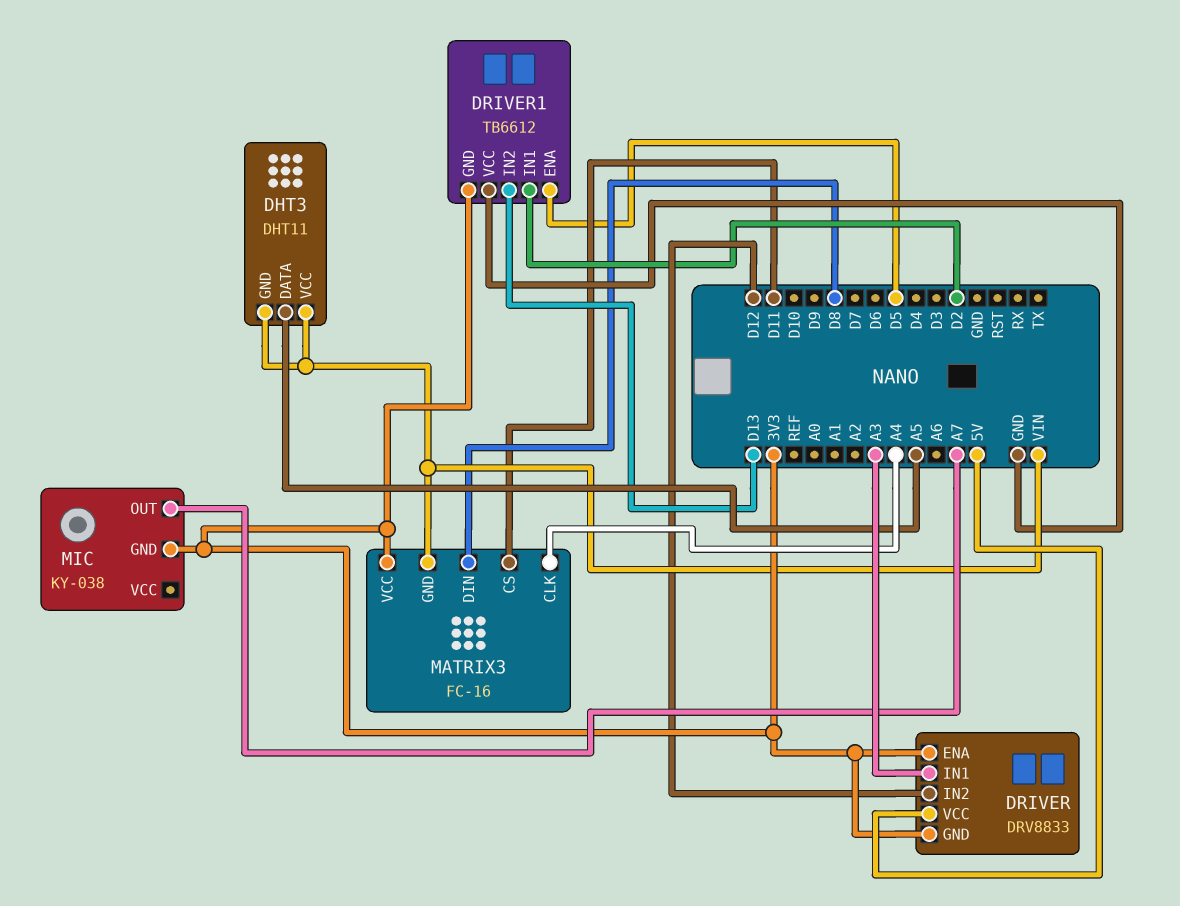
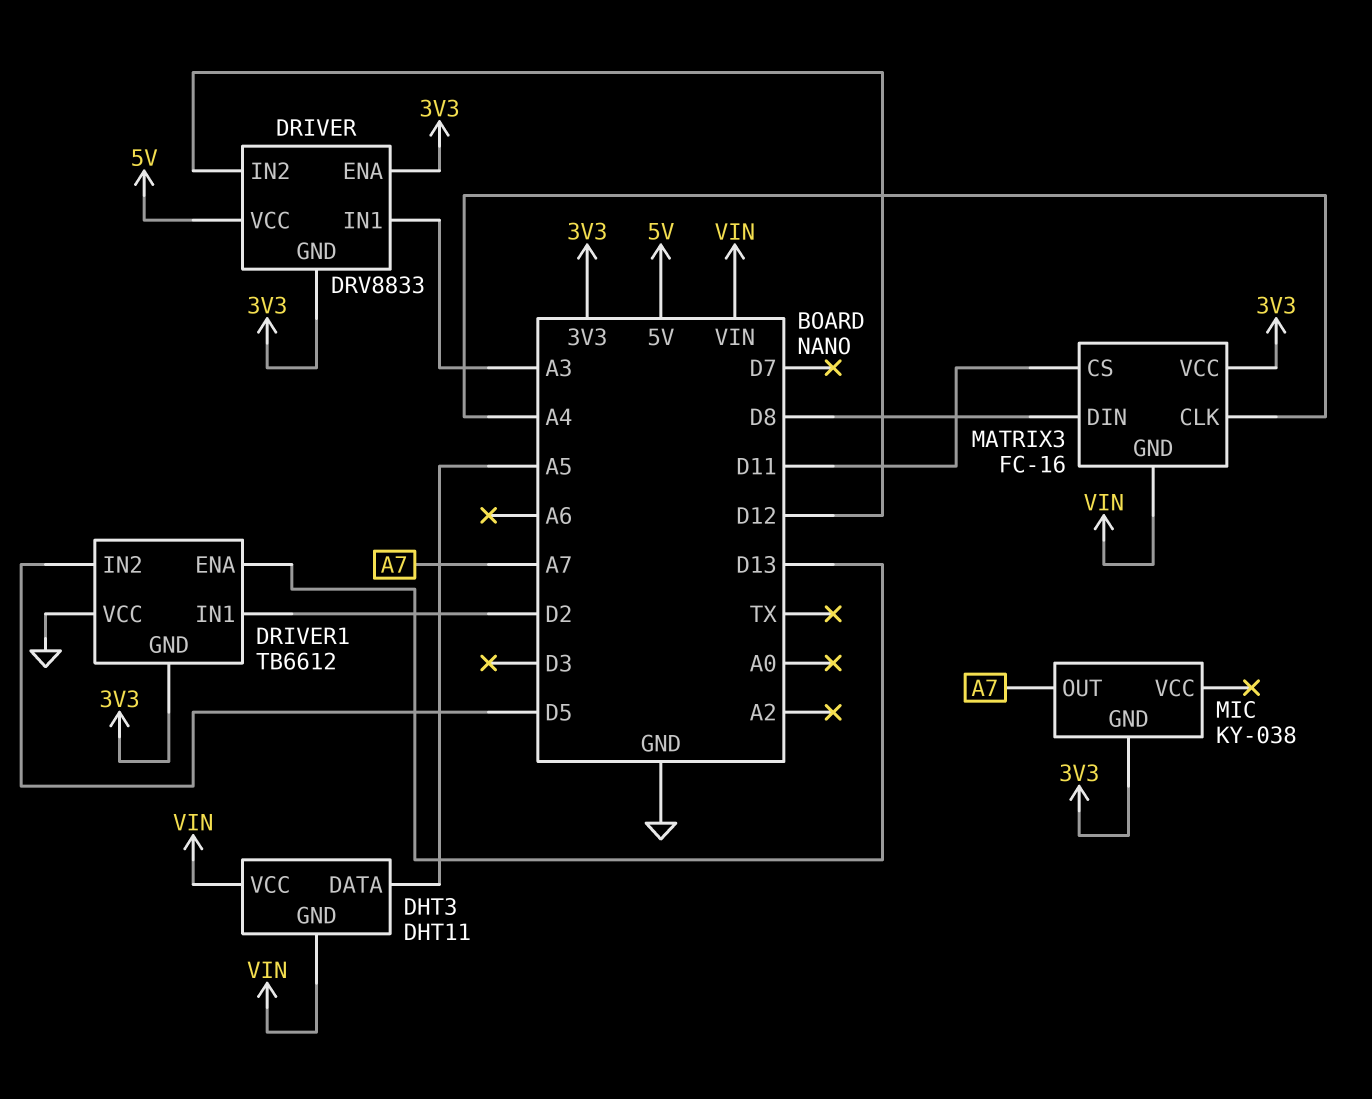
DRIVER1 pin ENA: D5 -> D13
DRIVER1 pin IN2: D13 -> D5

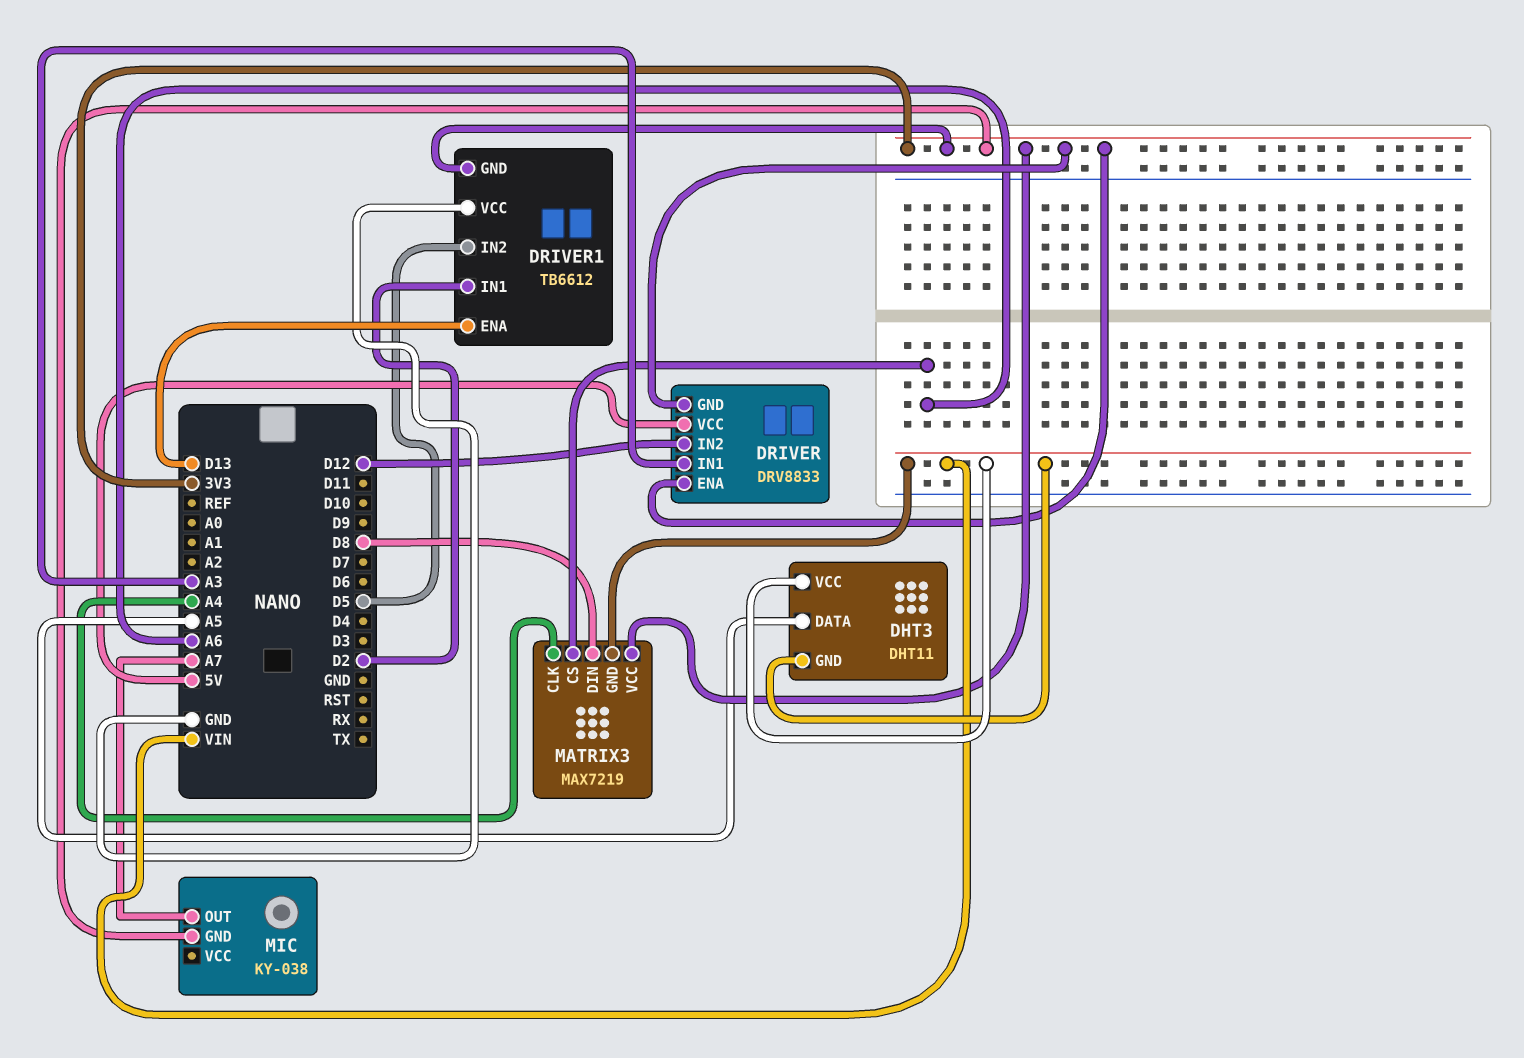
MATRIX3: FC-16 -> MAX7219
MATRIX3 pin CS: D11 -> A6

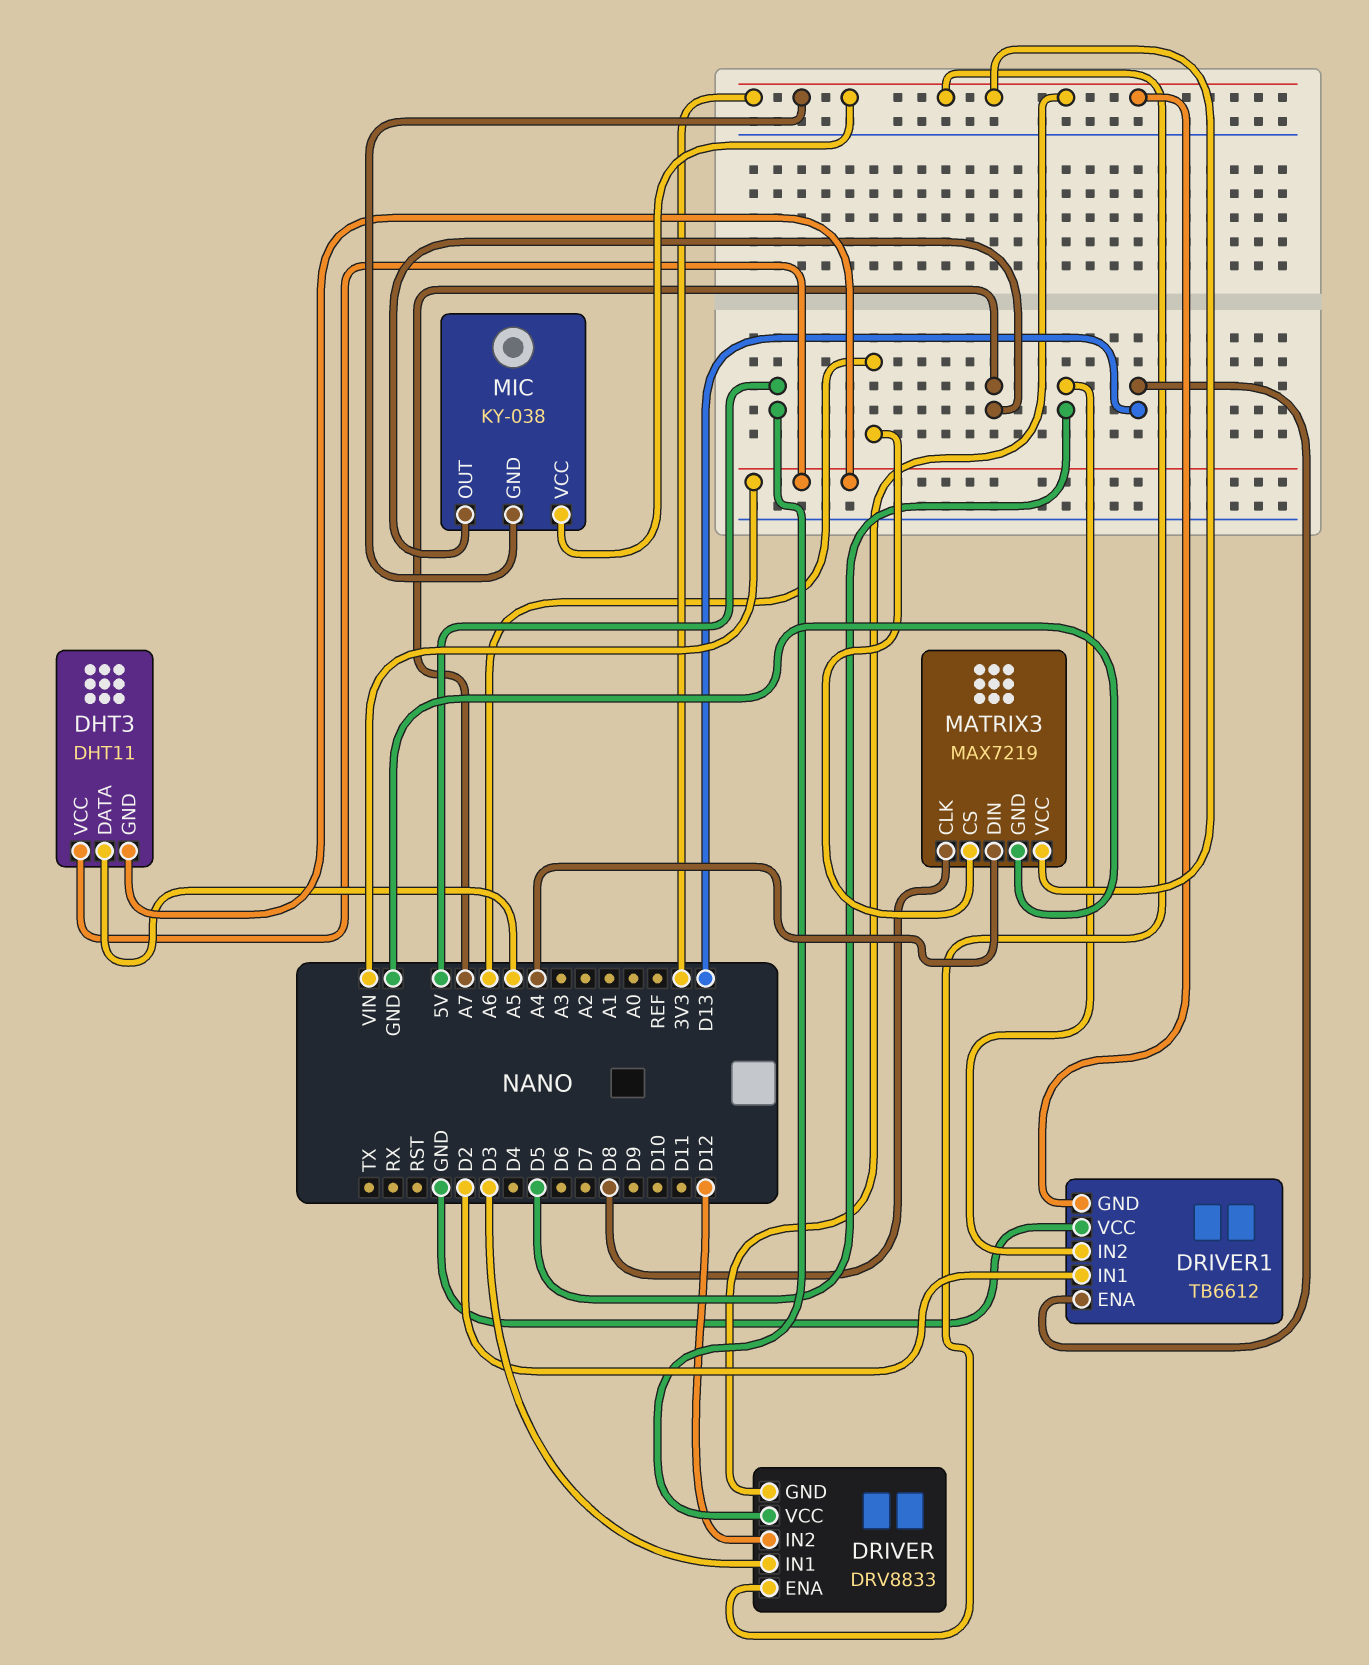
DRIVER pin IN1: A3 -> D3
MATRIX3 pin CLK: A4 -> D8
MATRIX3 pin DIN: D8 -> A4
MATRIX3 pin GND: VIN -> GND
MIC pin VCC: none -> 3V3

